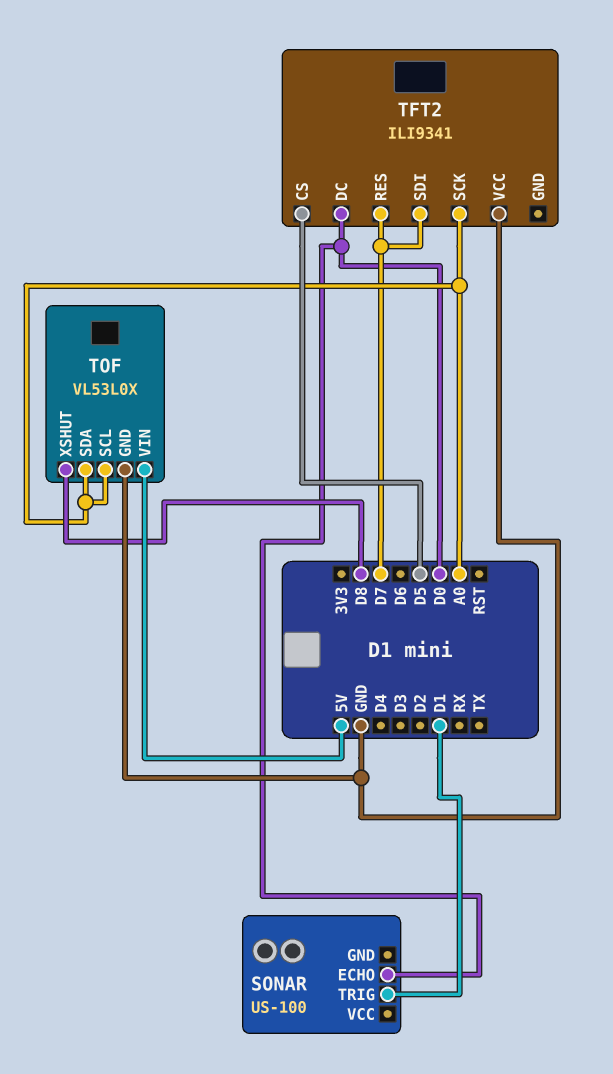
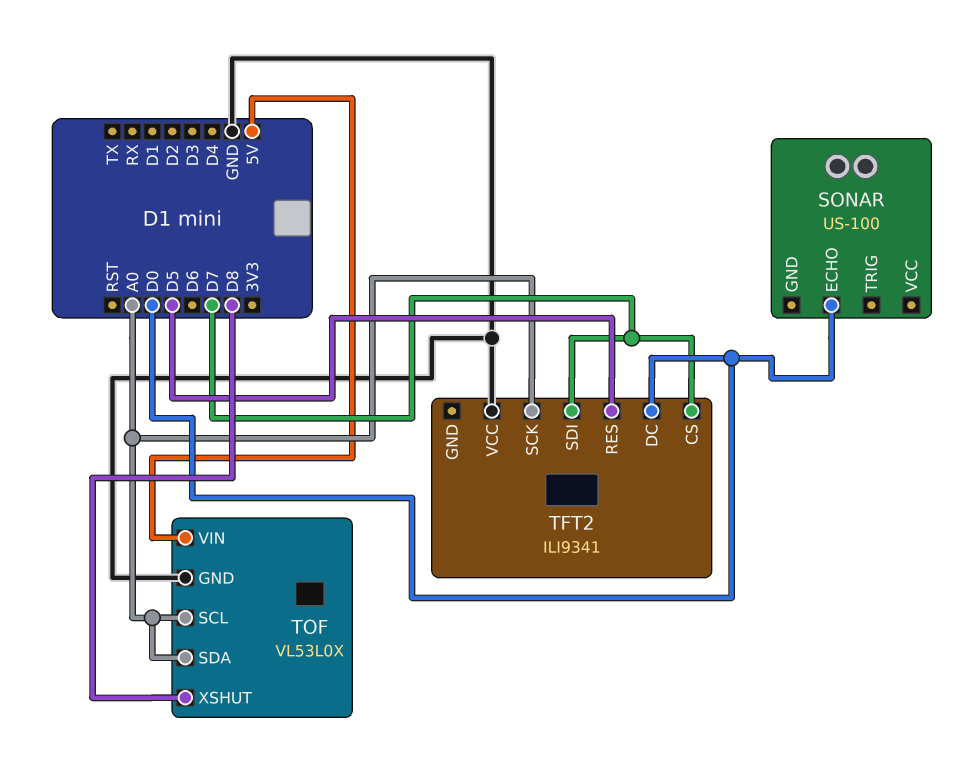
SONAR pin TRIG: D1 -> none
TFT2 pin CS: D5 -> D7
TFT2 pin RES: D7 -> D5

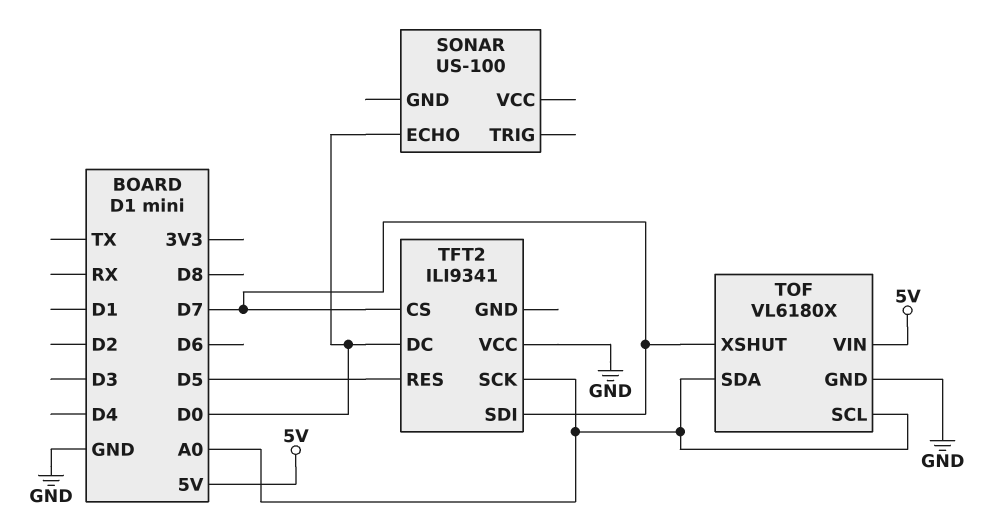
TOF: VL53L0X -> VL6180X
TOF pin XSHUT: D8 -> D7

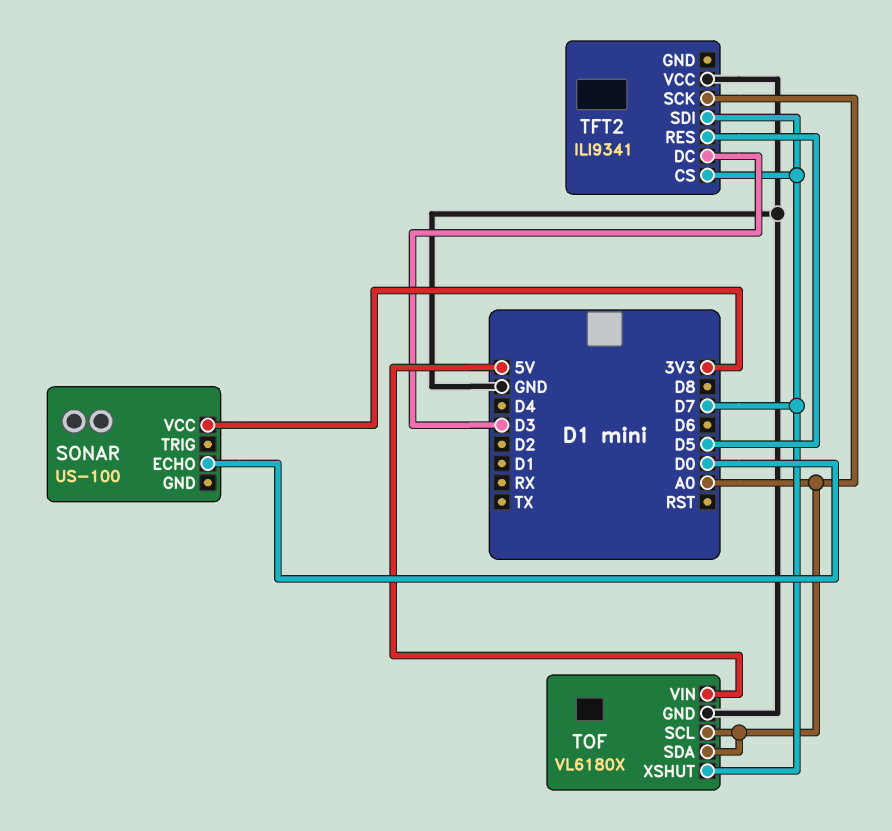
SONAR pin VCC: none -> 3V3
TFT2 pin DC: D0 -> D3

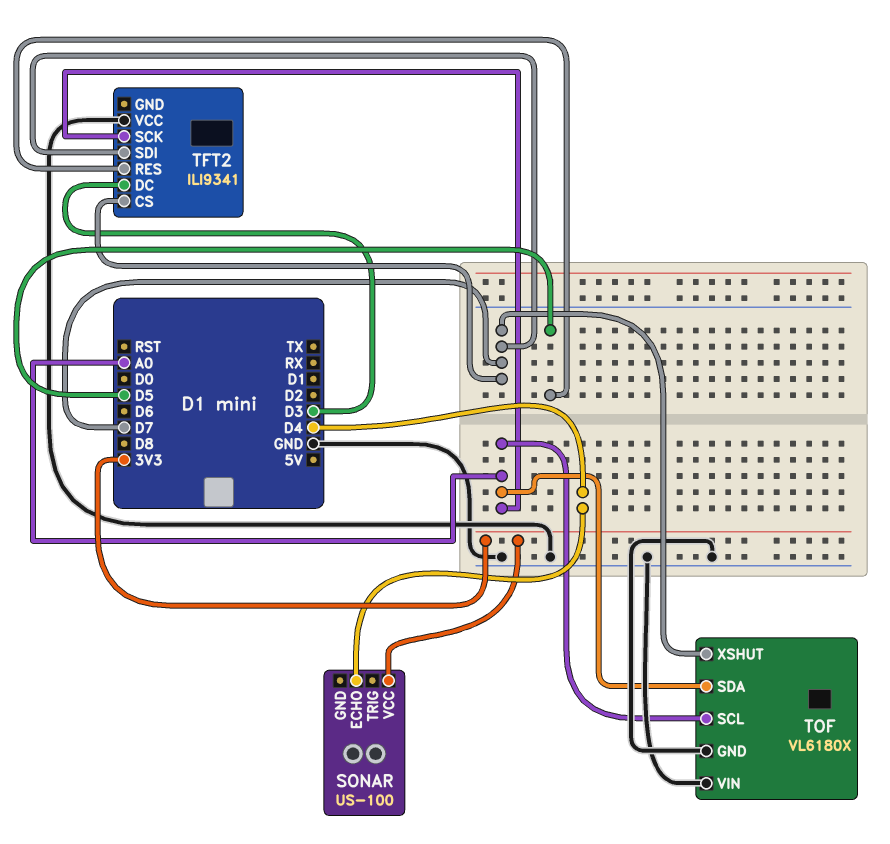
SONAR pin ECHO: D0 -> D4
TOF pin VIN: 5V -> GND

